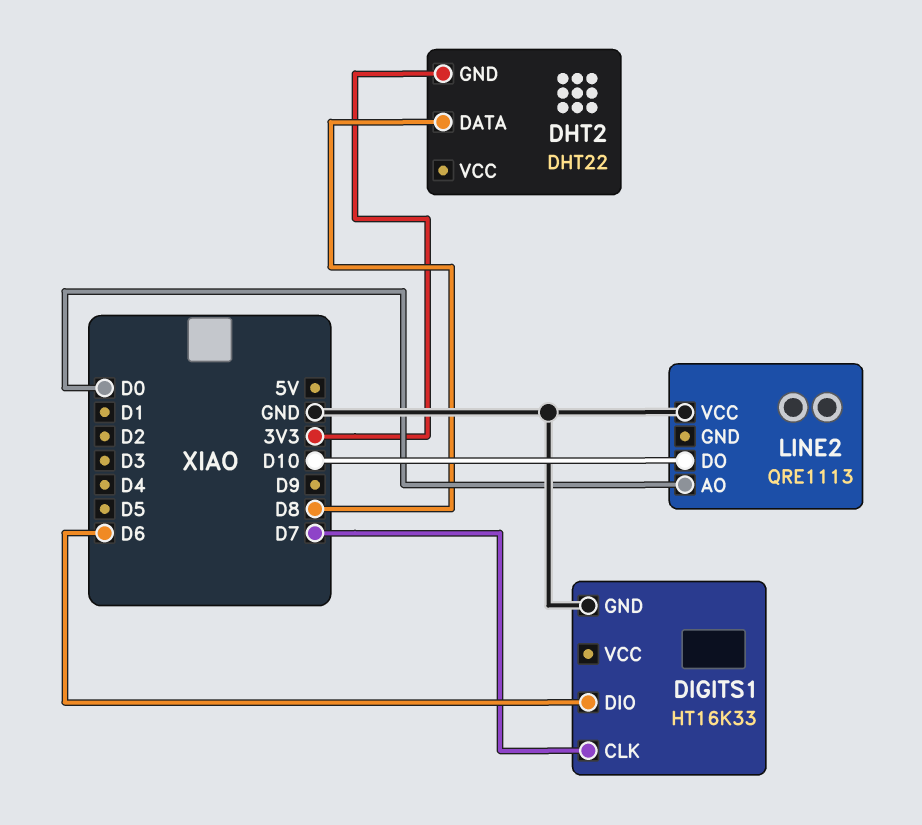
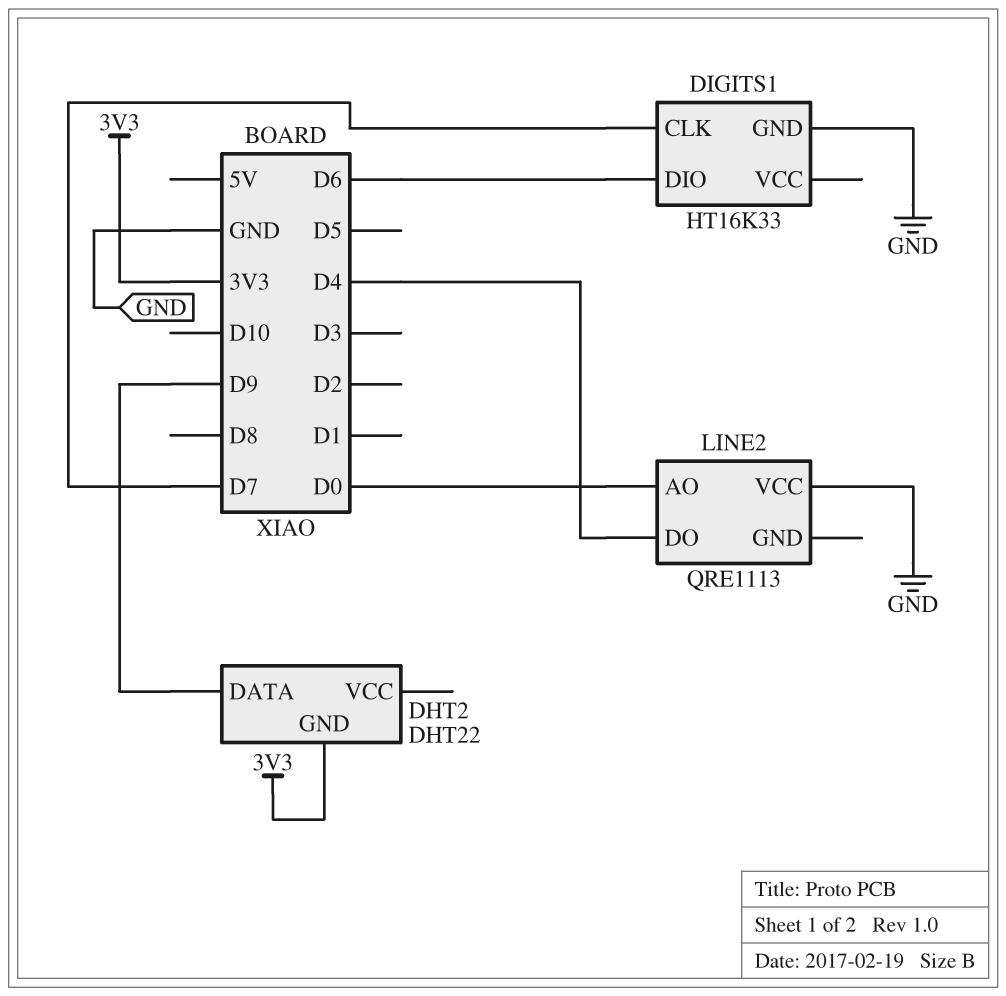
DHT2 pin DATA: D8 -> D9
LINE2 pin DO: D10 -> D4

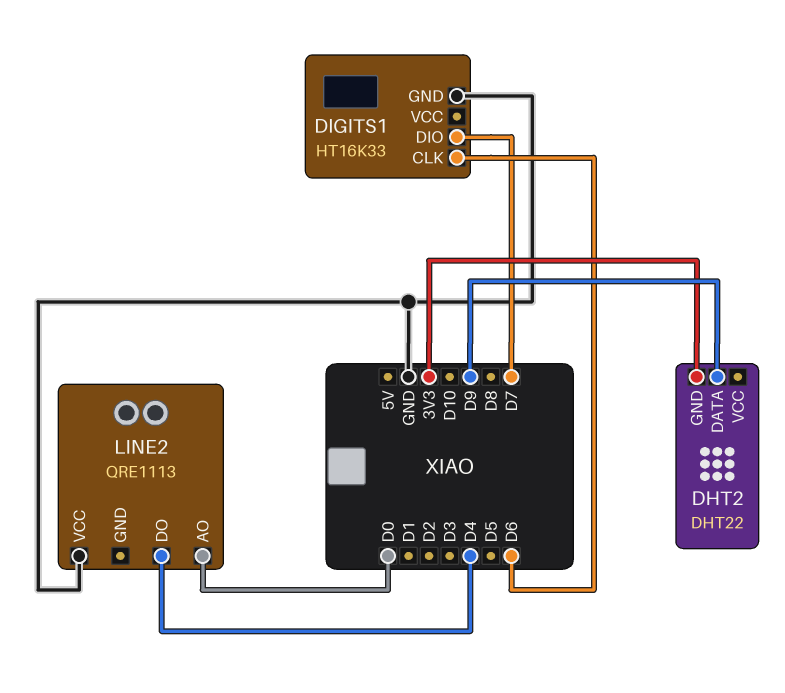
DIGITS1 pin CLK: D7 -> D6
DIGITS1 pin DIO: D6 -> D7

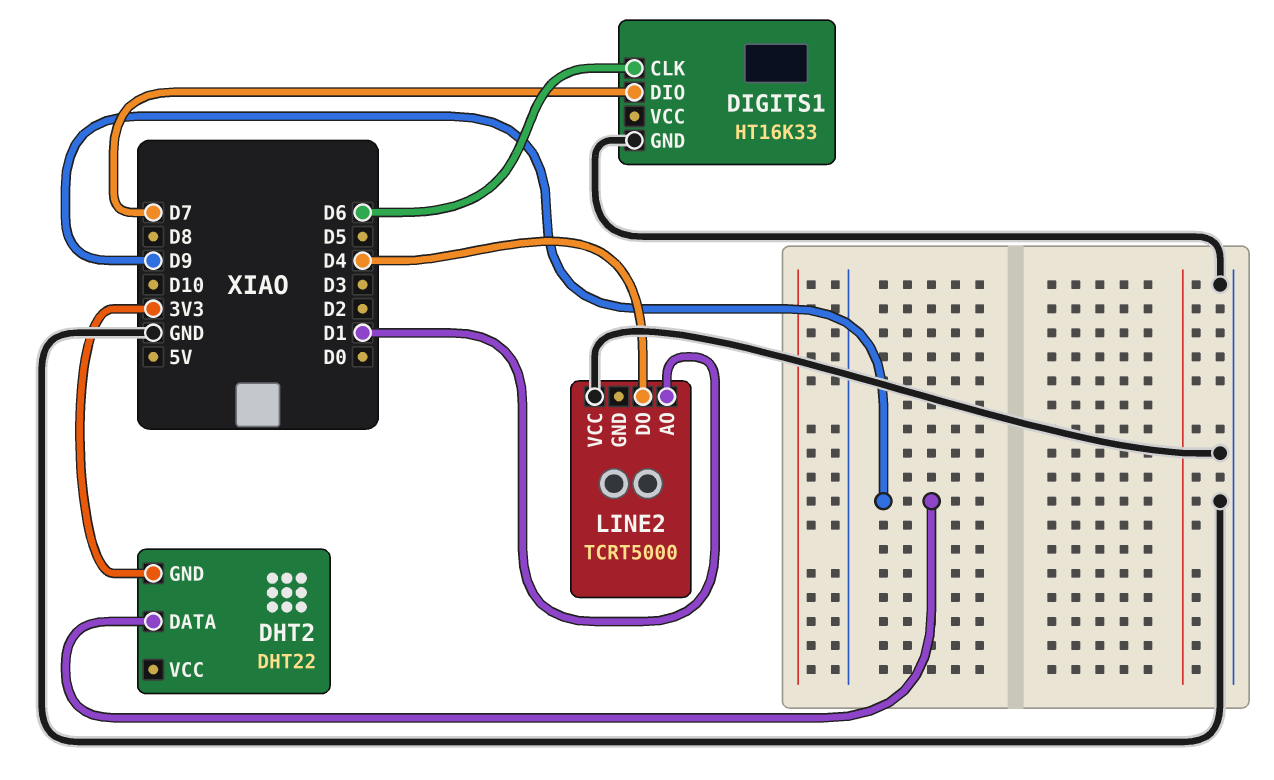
LINE2: QRE1113 -> TCRT5000
LINE2 pin AO: D0 -> D1

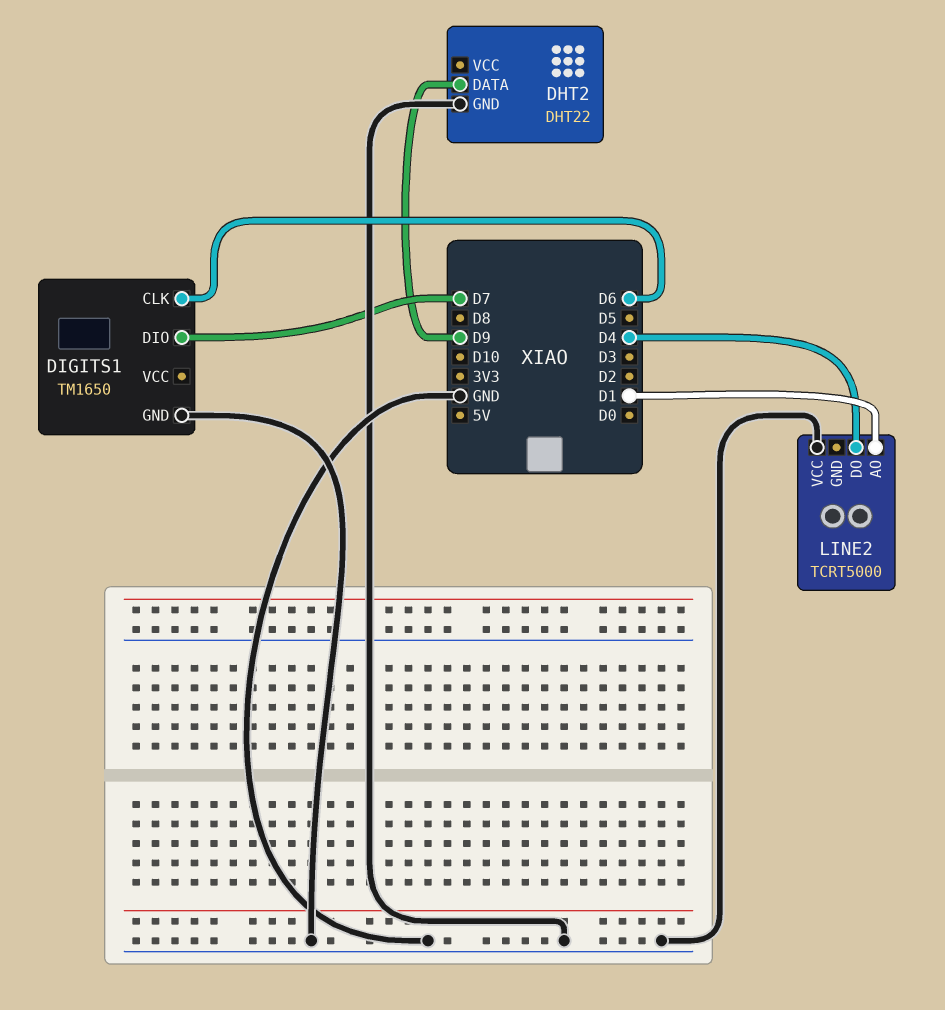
DHT2 pin GND: 3V3 -> GND
DIGITS1: HT16K33 -> TM1650

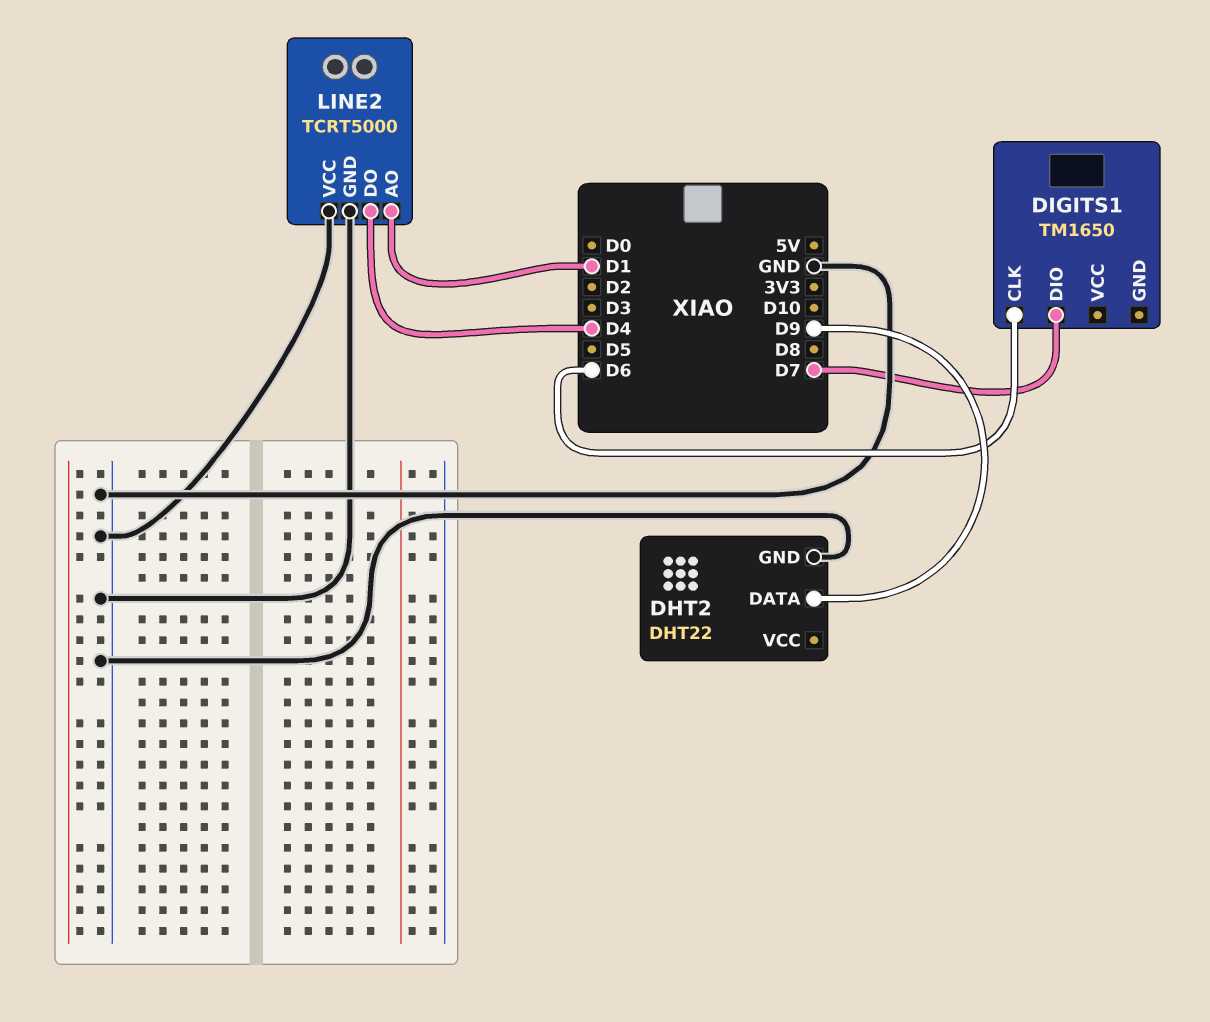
DIGITS1 pin GND: GND -> none
LINE2 pin GND: none -> GND

